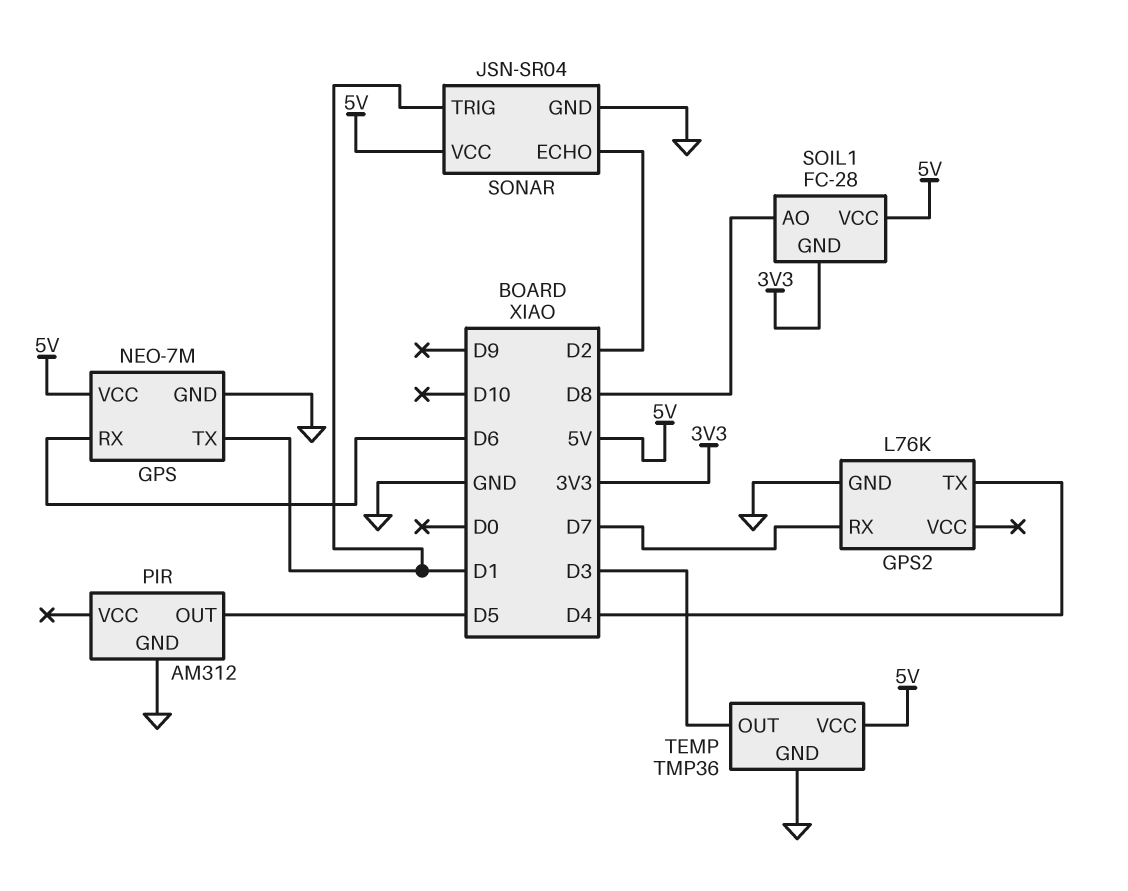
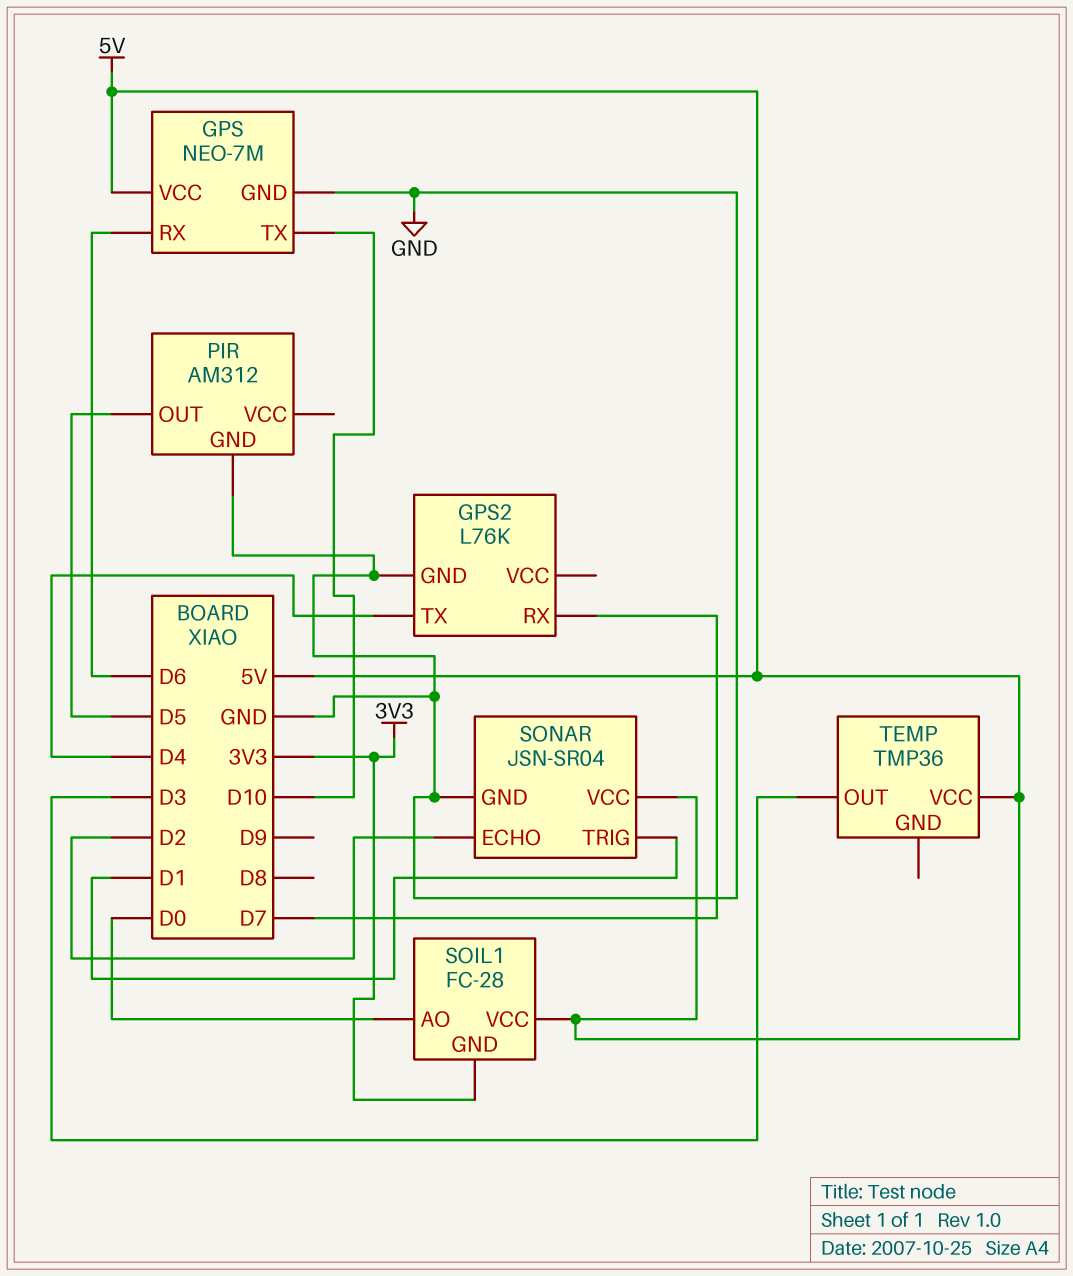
GPS pin TX: D1 -> D10
SOIL1 pin AO: D8 -> D0
TEMP pin GND: GND -> none

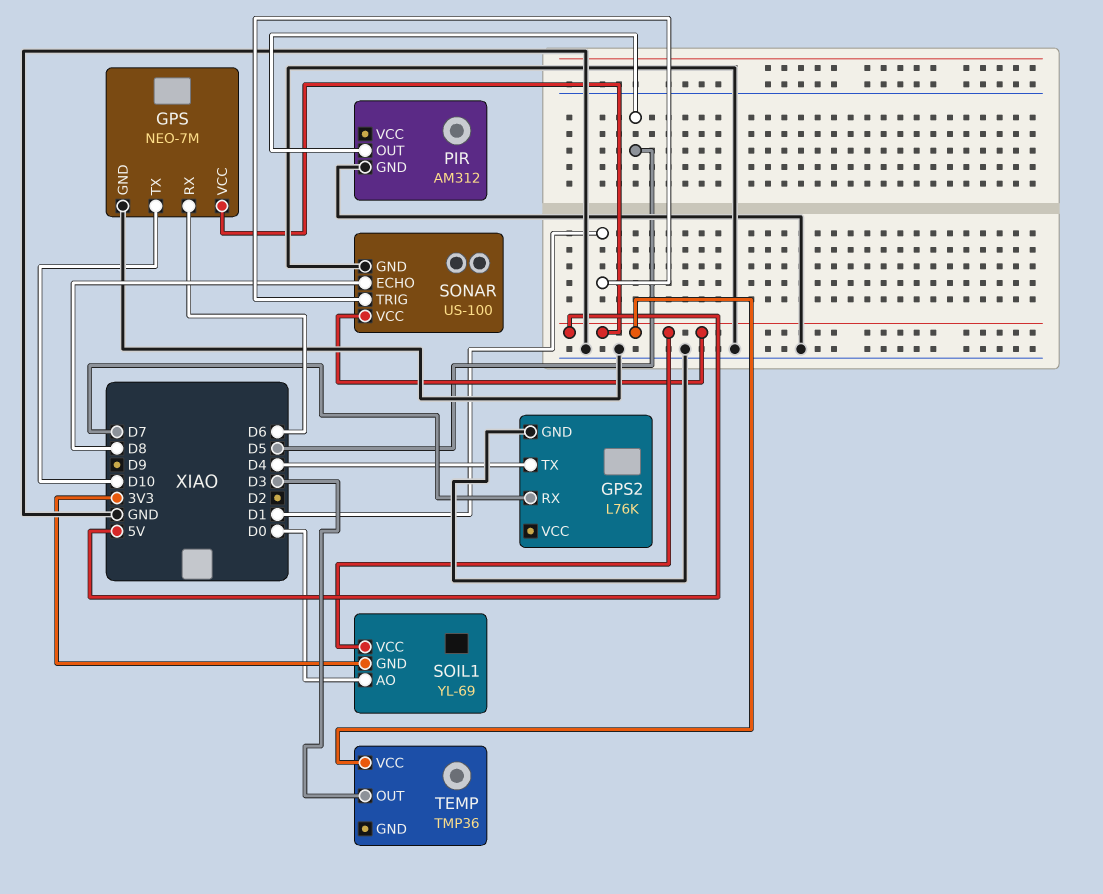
SOIL1: FC-28 -> YL-69
SONAR: JSN-SR04 -> US-100
SONAR pin ECHO: D2 -> D8

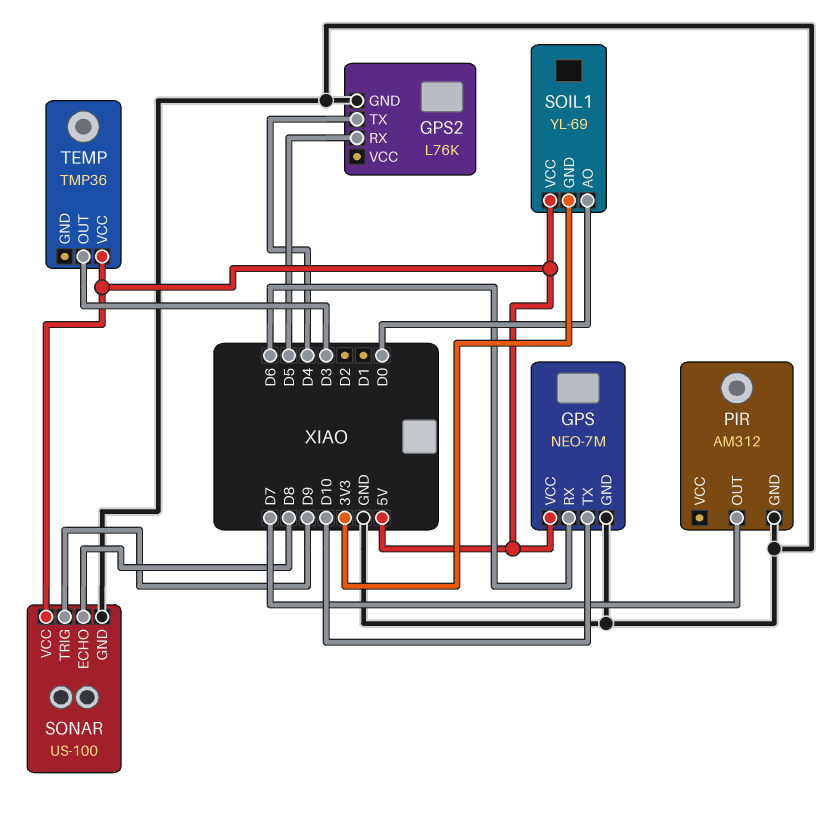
GPS2 pin RX: D7 -> D5
PIR pin OUT: D5 -> D7
SONAR pin TRIG: D1 -> D9

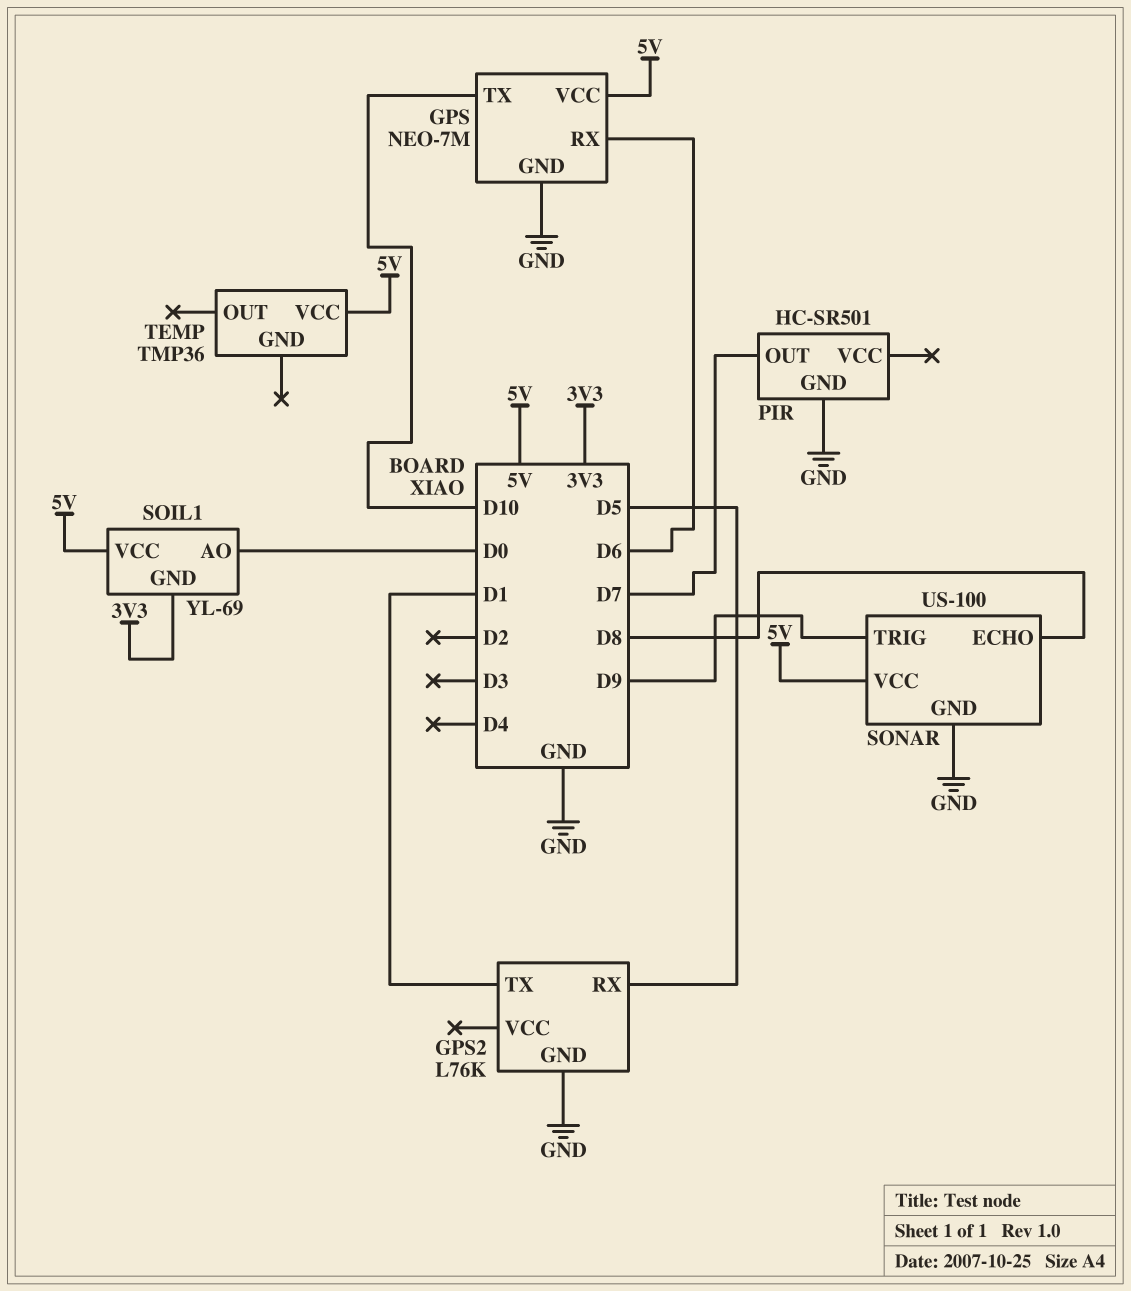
GPS2 pin TX: D4 -> D1
PIR: AM312 -> HC-SR501
TEMP pin OUT: D3 -> none

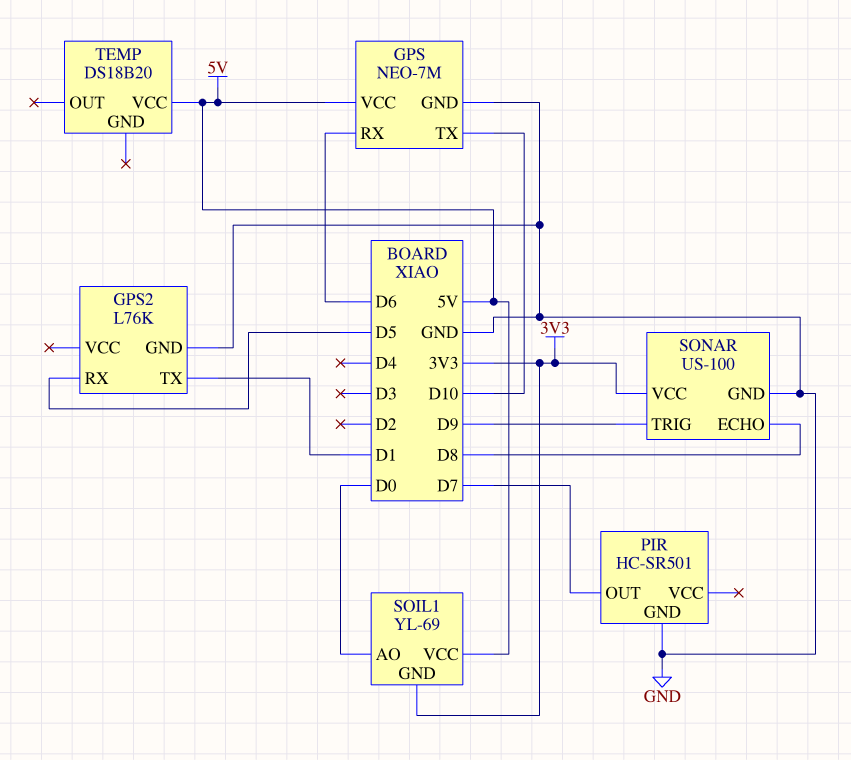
SONAR pin VCC: 5V -> 3V3
TEMP: TMP36 -> DS18B20

